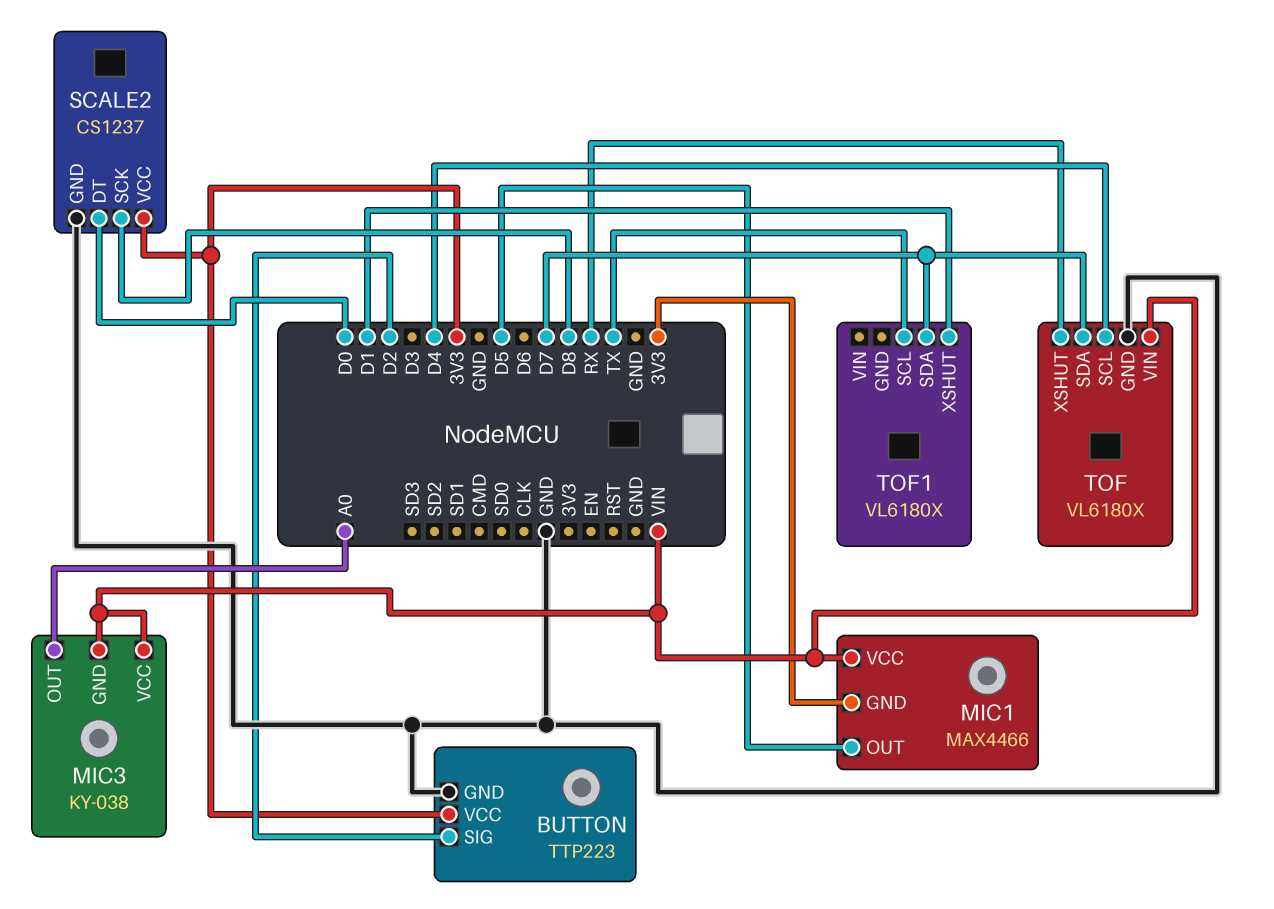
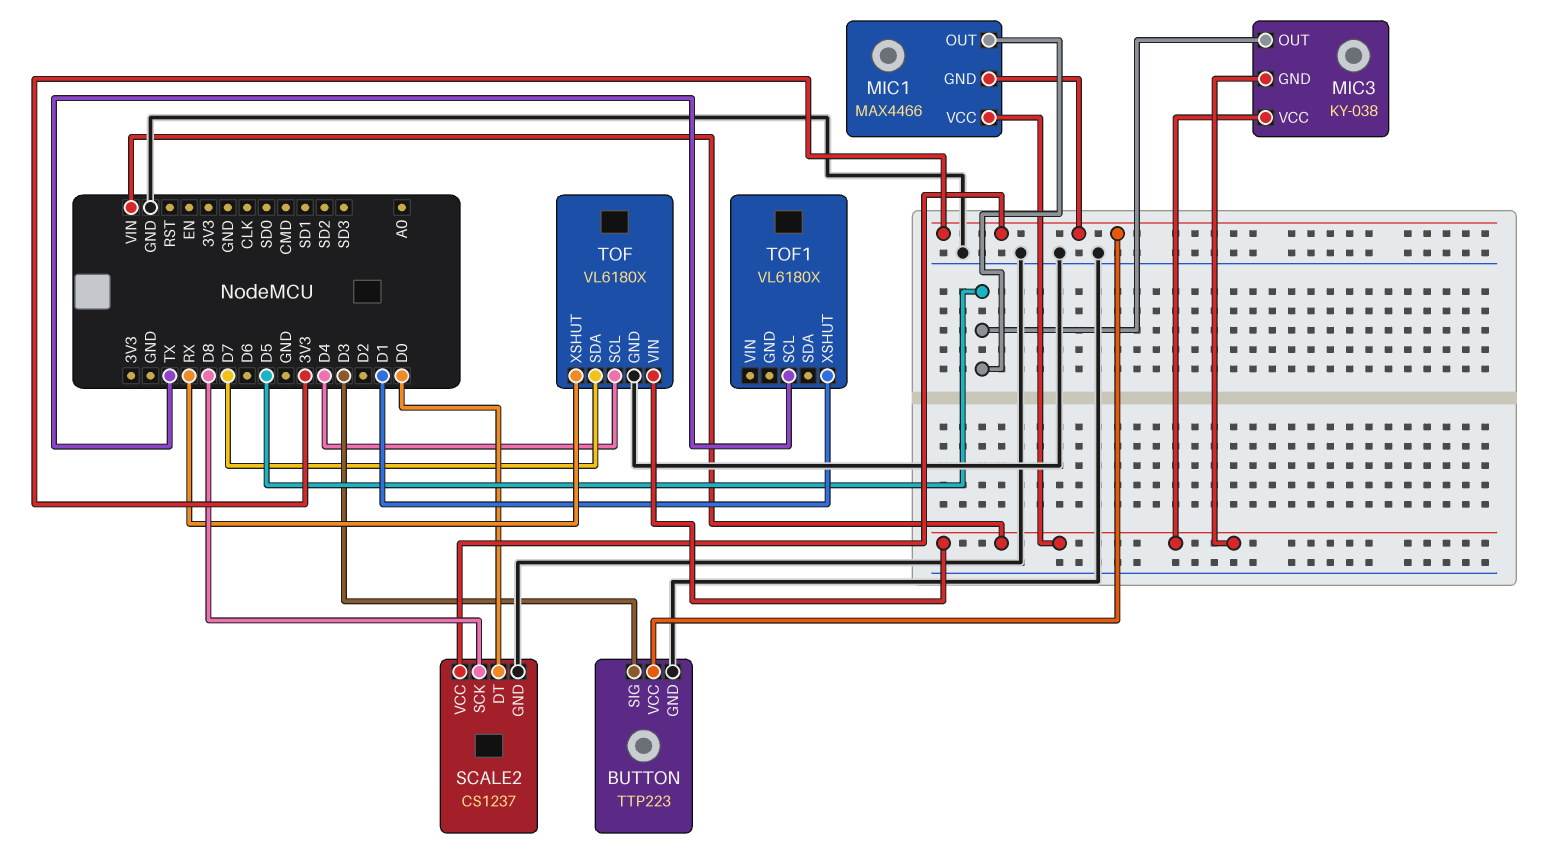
BUTTON pin SIG: D2 -> D3
MIC3 pin OUT: A0 -> D5
TOF1 pin SDA: D7 -> none

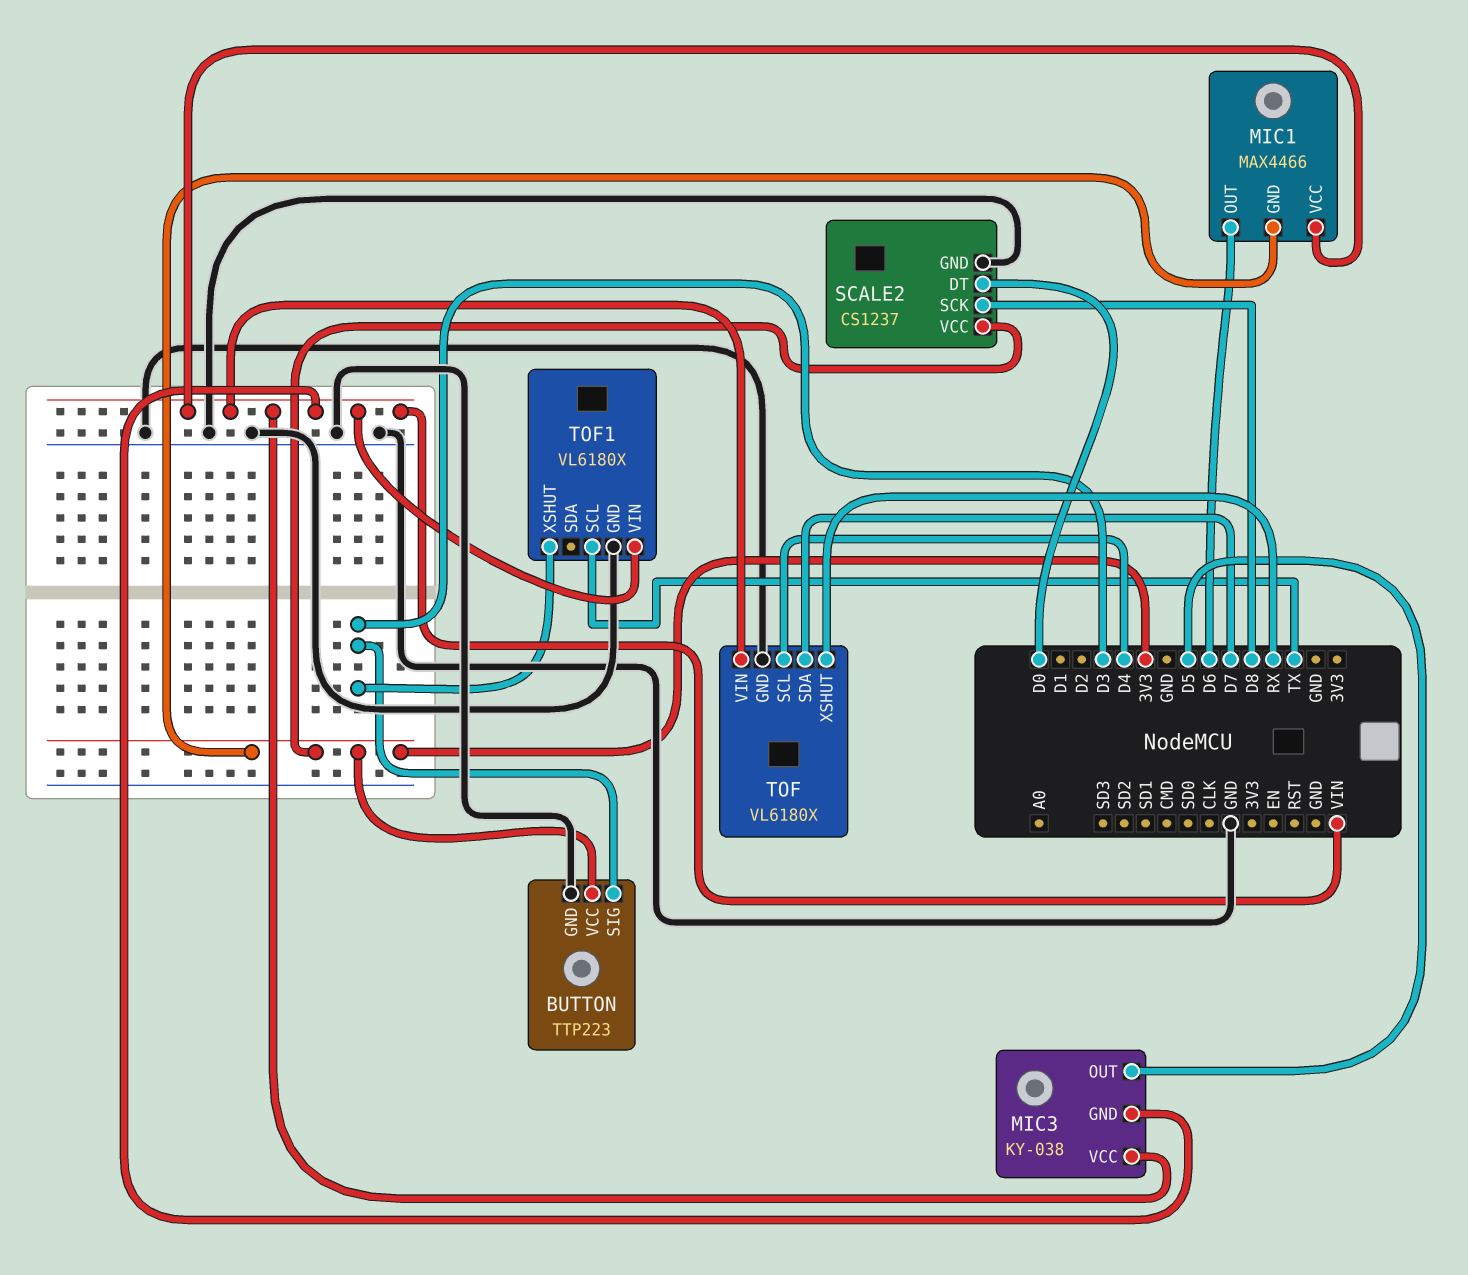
MIC1 pin OUT: D5 -> D6
TOF1 pin GND: none -> GND
TOF1 pin VIN: none -> VIN
TOF1 pin XSHUT: D1 -> D3

